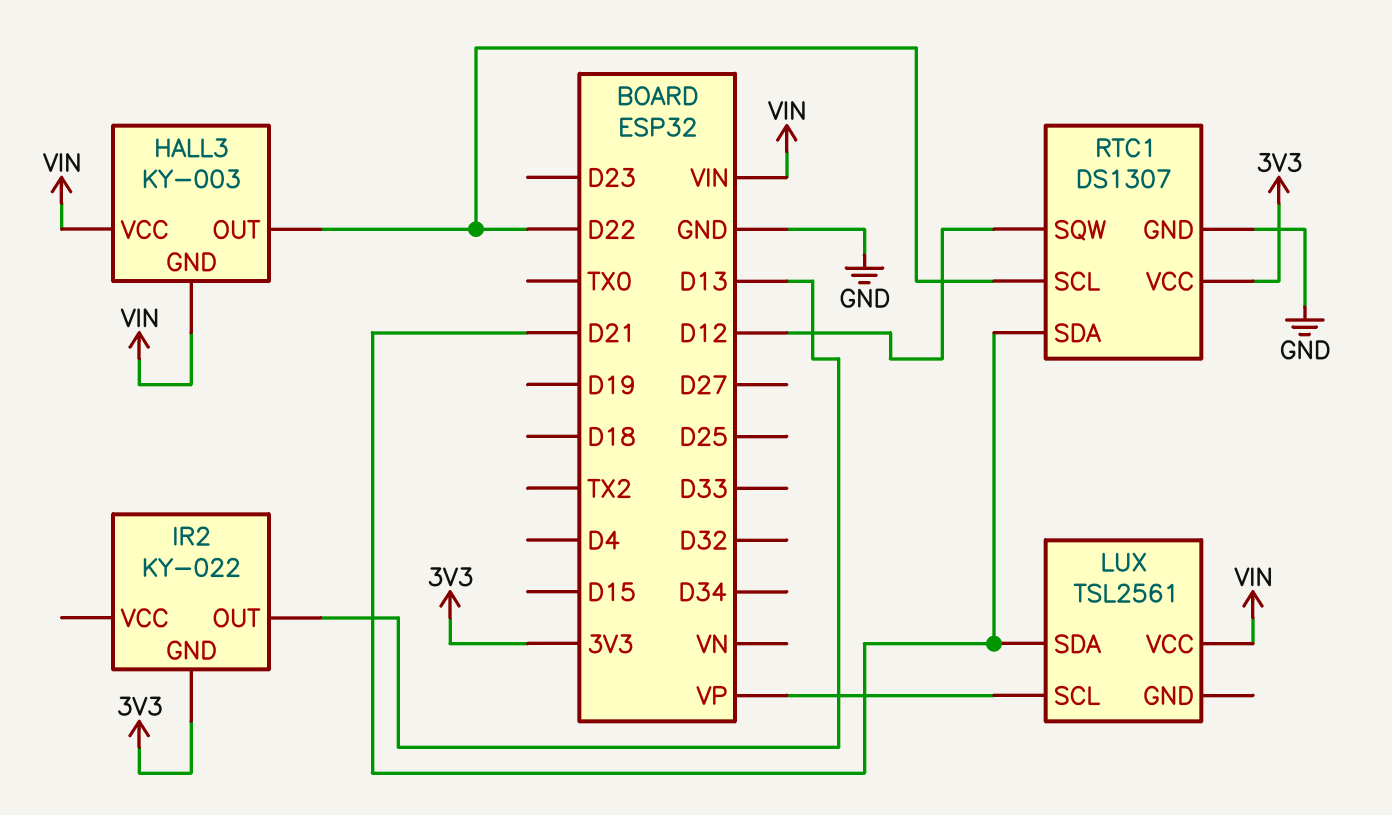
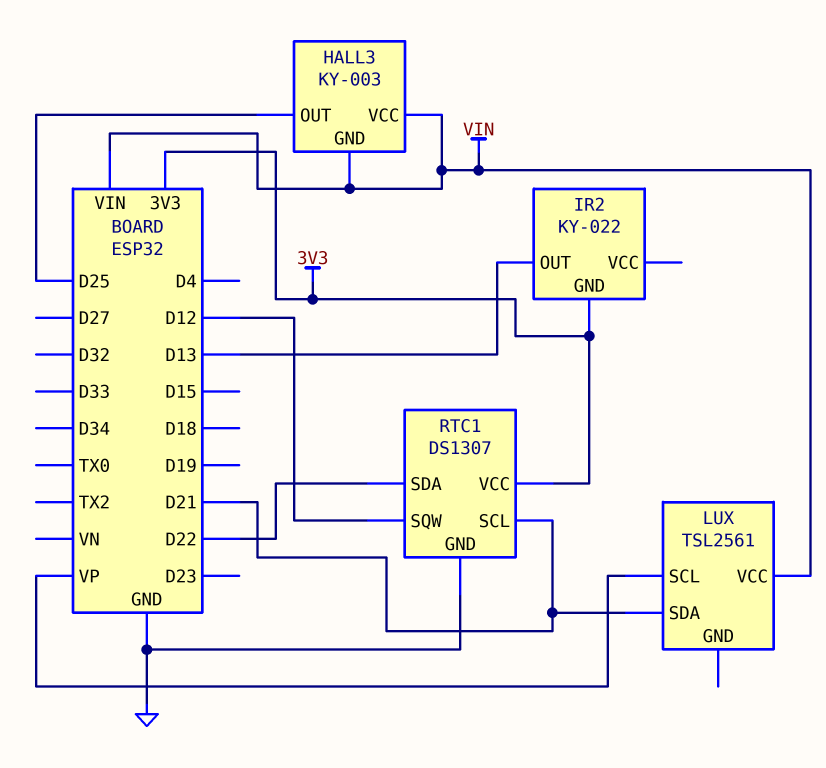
HALL3 pin OUT: D22 -> D25
RTC1 pin SCL: D22 -> D21
RTC1 pin SDA: D21 -> D22

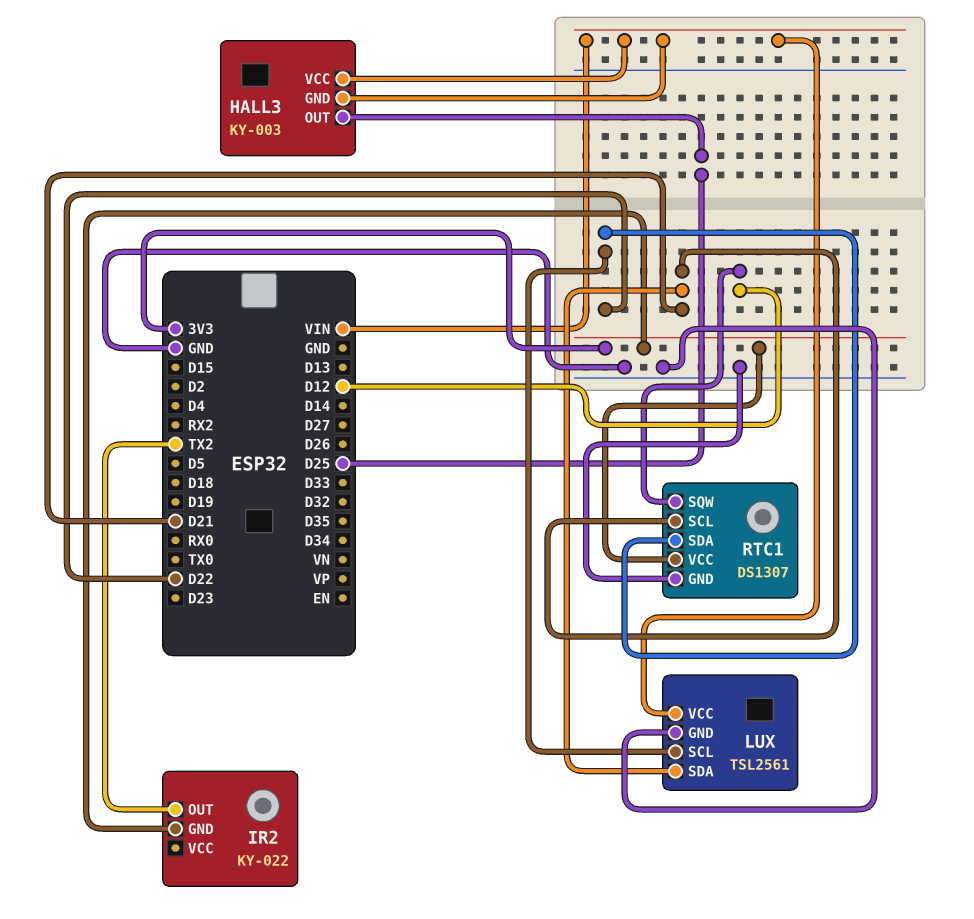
IR2 pin OUT: D13 -> TX2
LUX pin GND: none -> GND
LUX pin SCL: VP -> D22

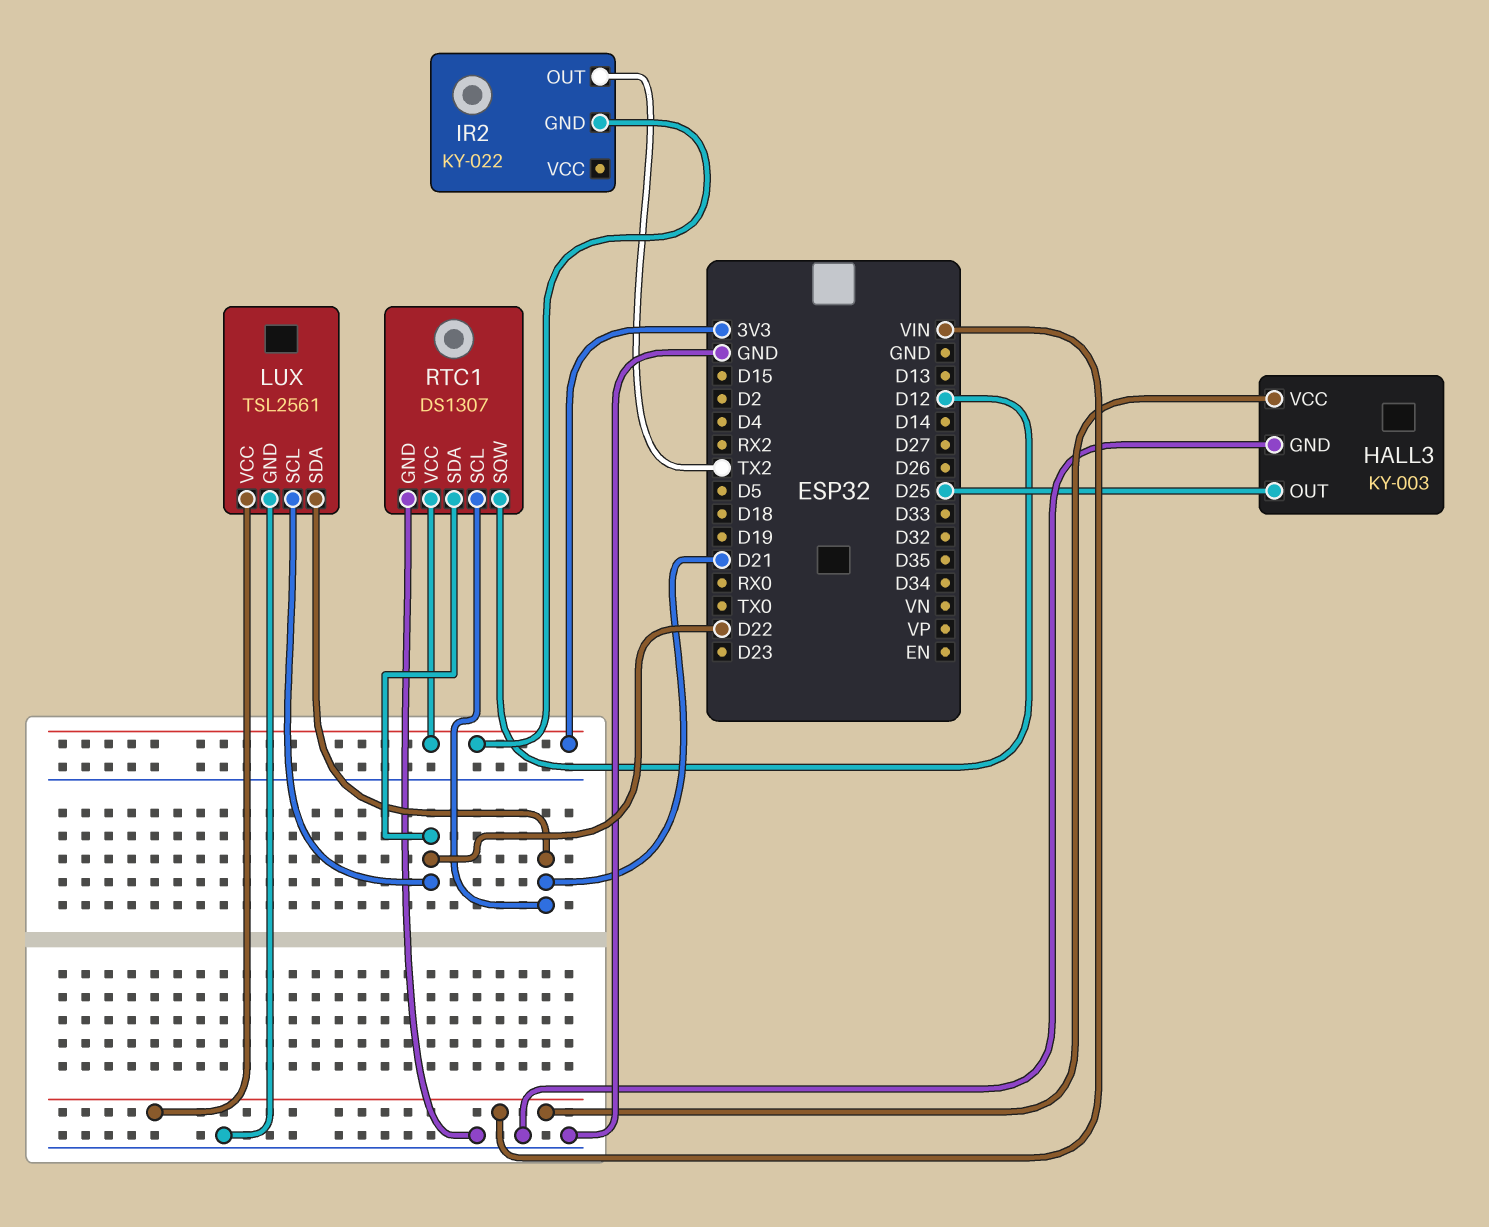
HALL3 pin GND: VIN -> GND

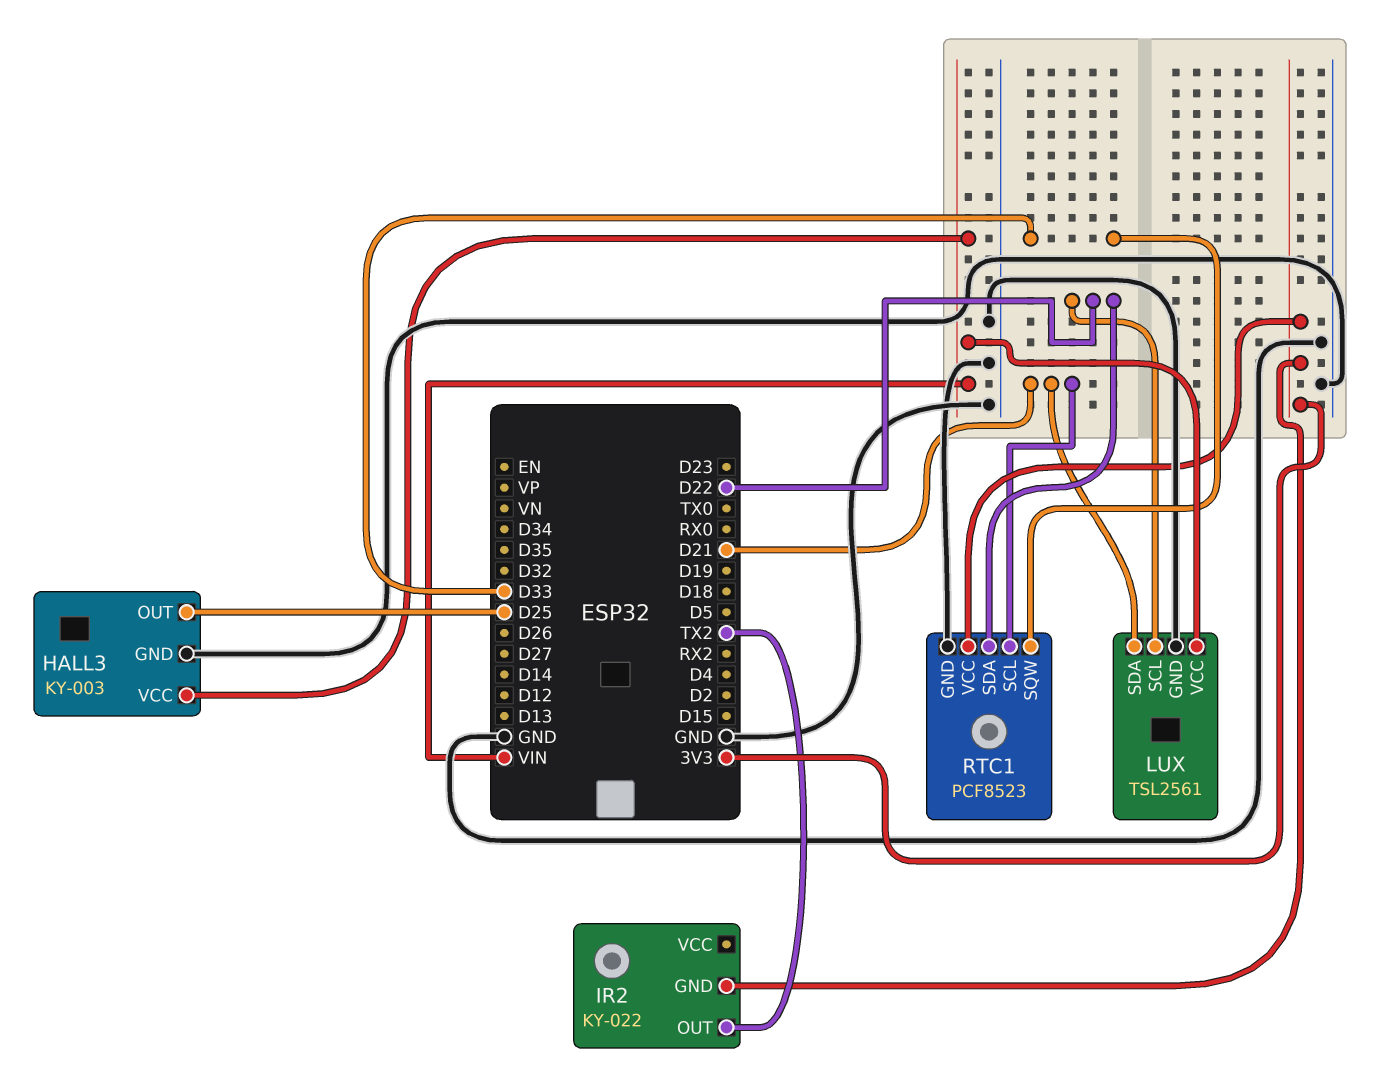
RTC1: DS1307 -> PCF8523
RTC1 pin SQW: D12 -> D33

